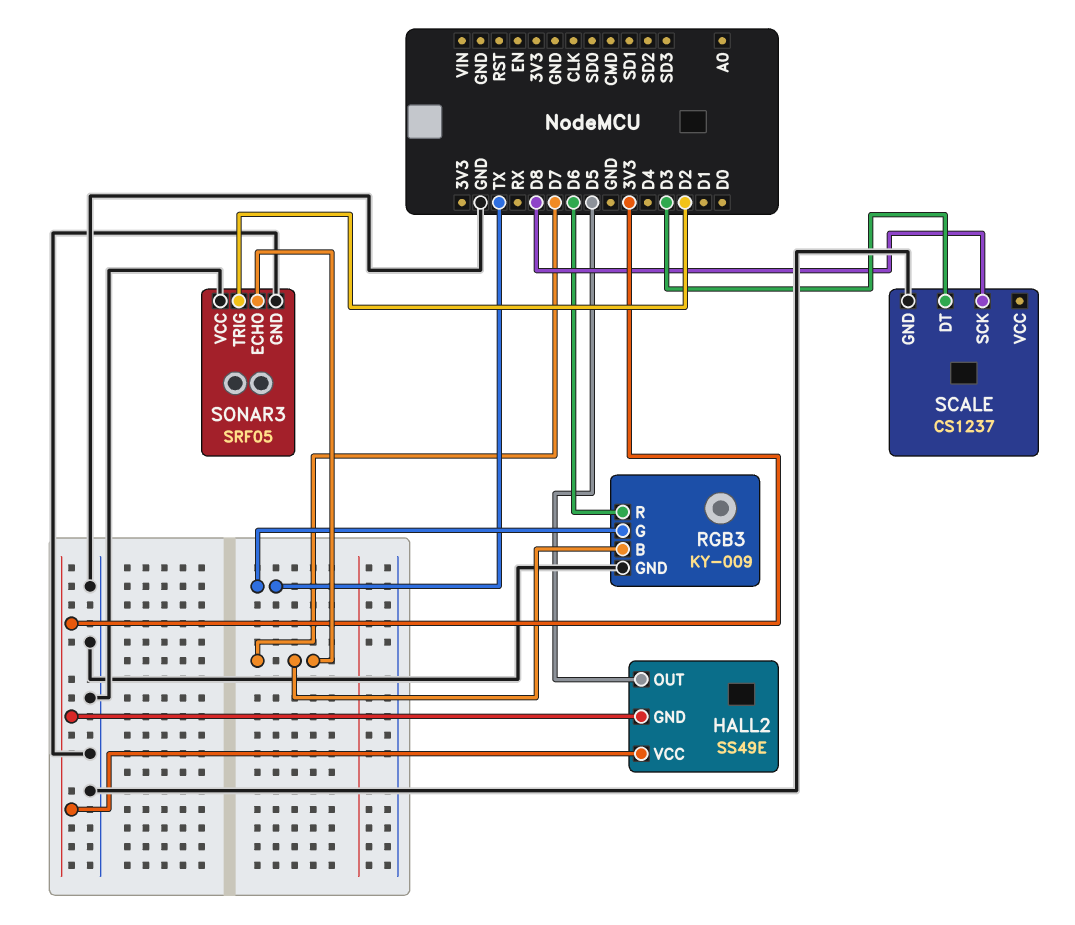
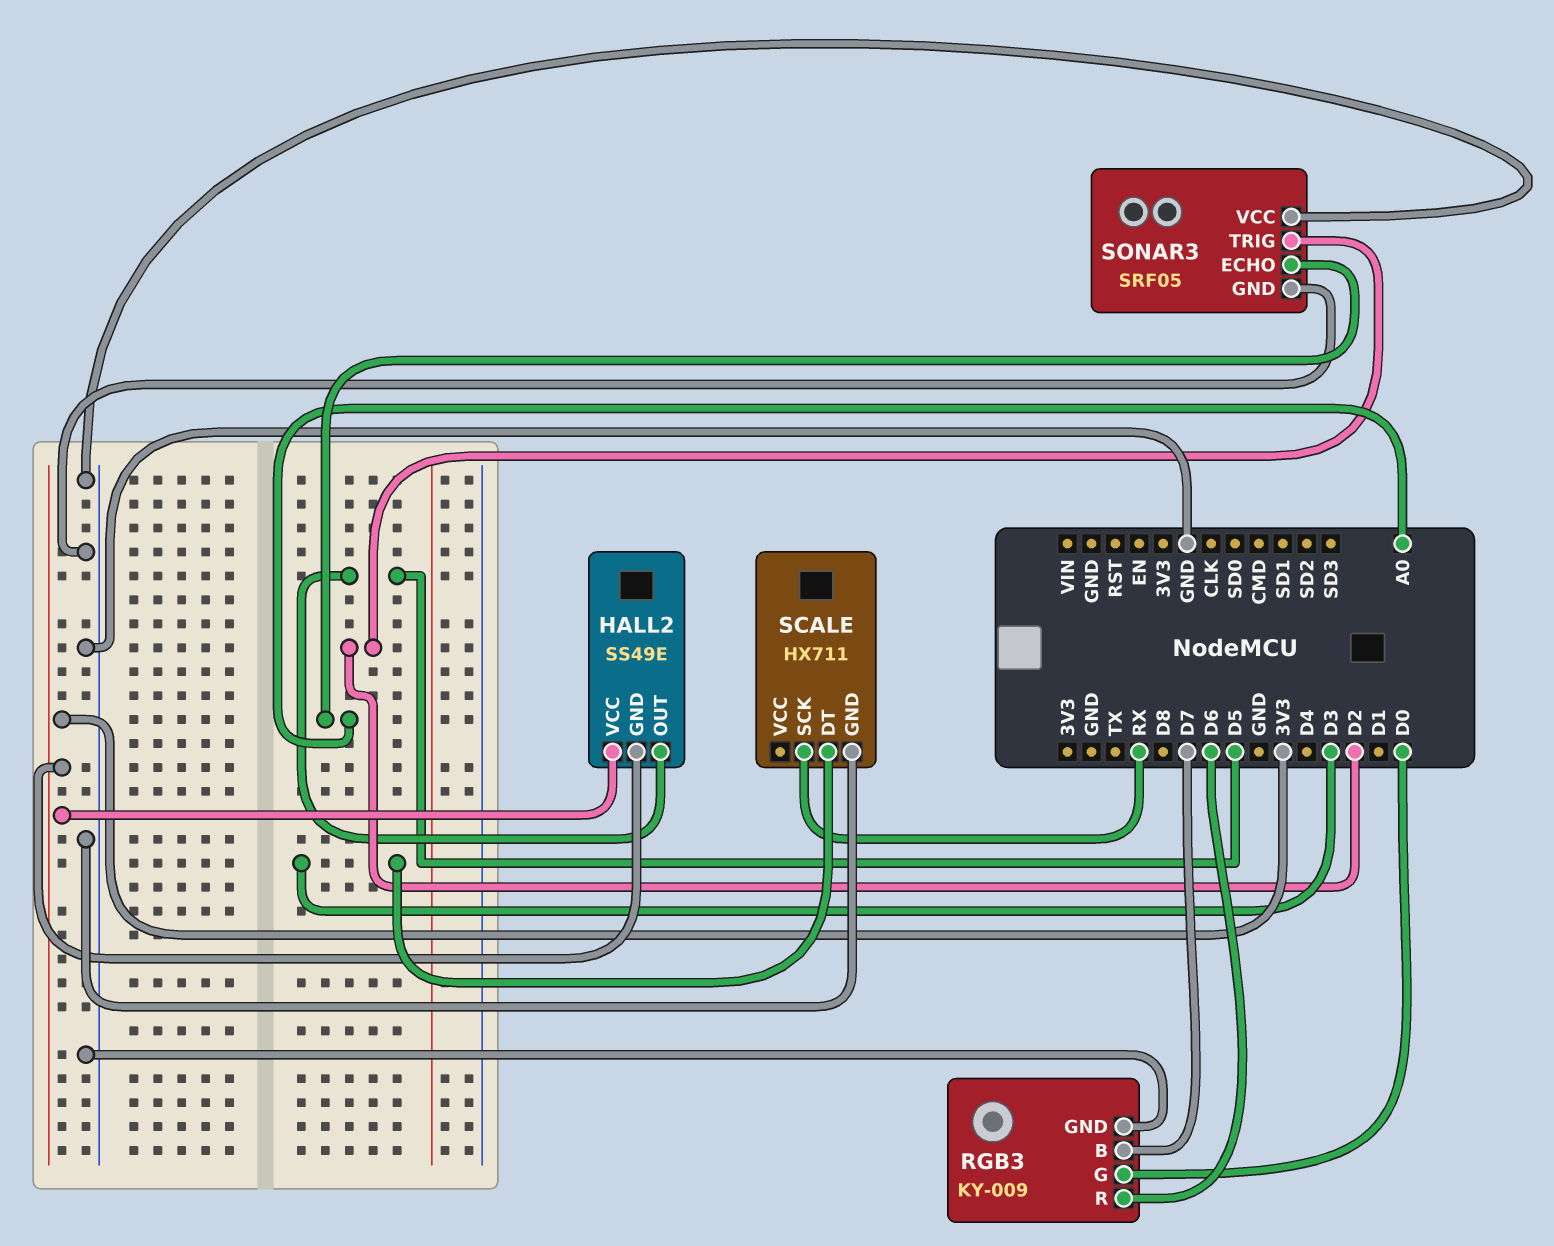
RGB3 pin G: TX -> D0
SCALE: CS1237 -> HX711
SCALE pin SCK: D8 -> RX
SONAR3 pin ECHO: D7 -> A0

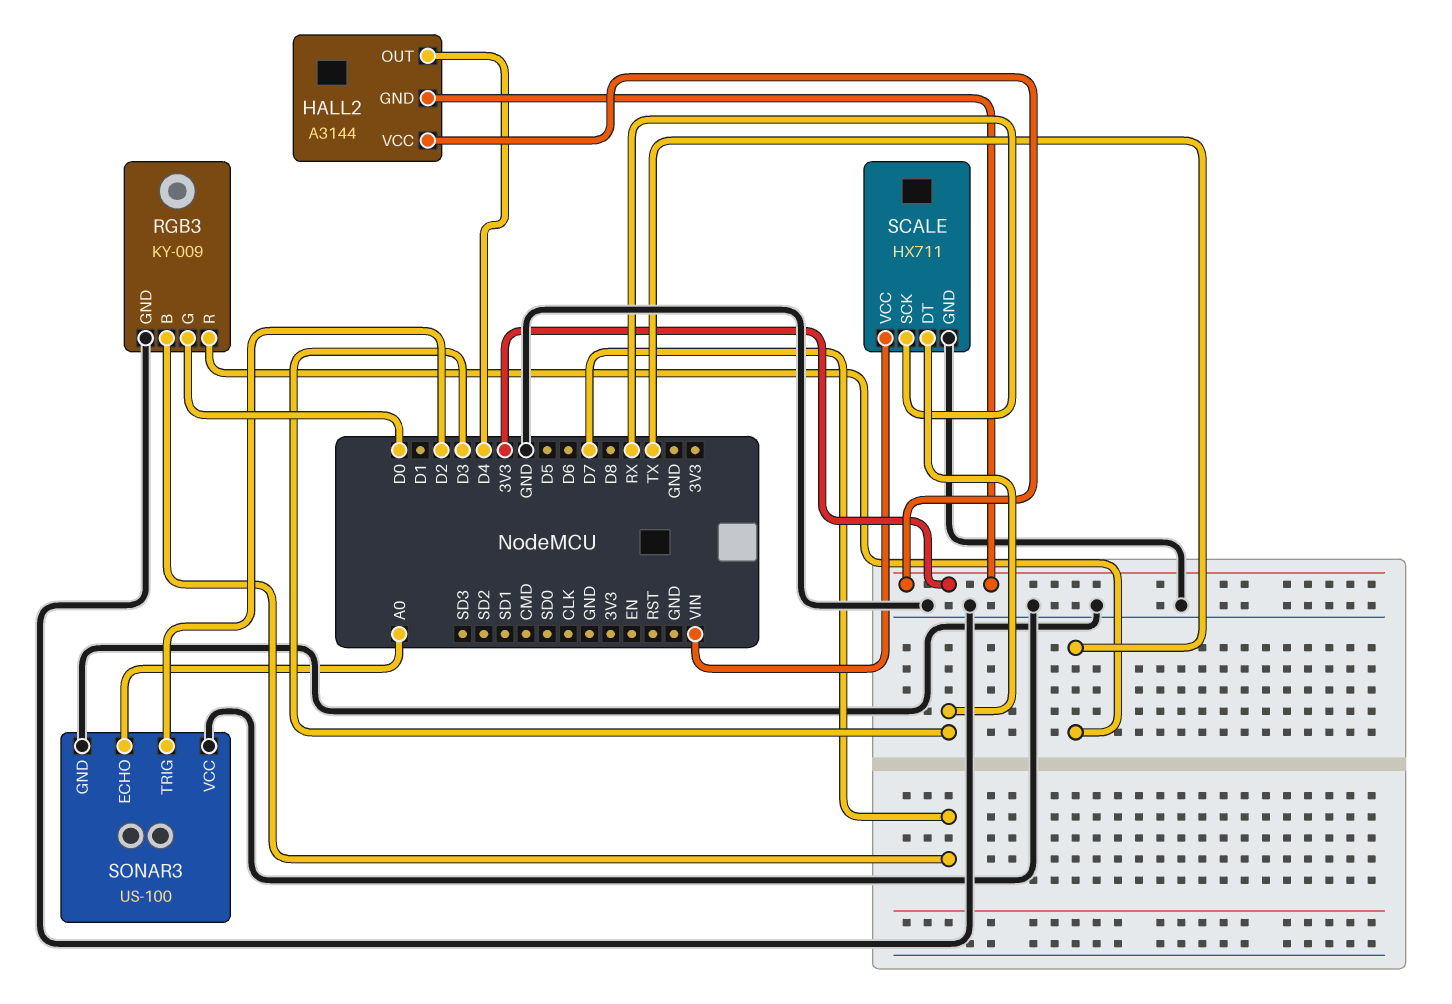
HALL2: SS49E -> A3144
HALL2 pin OUT: D5 -> D4
RGB3 pin R: D6 -> TX
SCALE pin VCC: none -> VIN
SONAR3: SRF05 -> US-100

